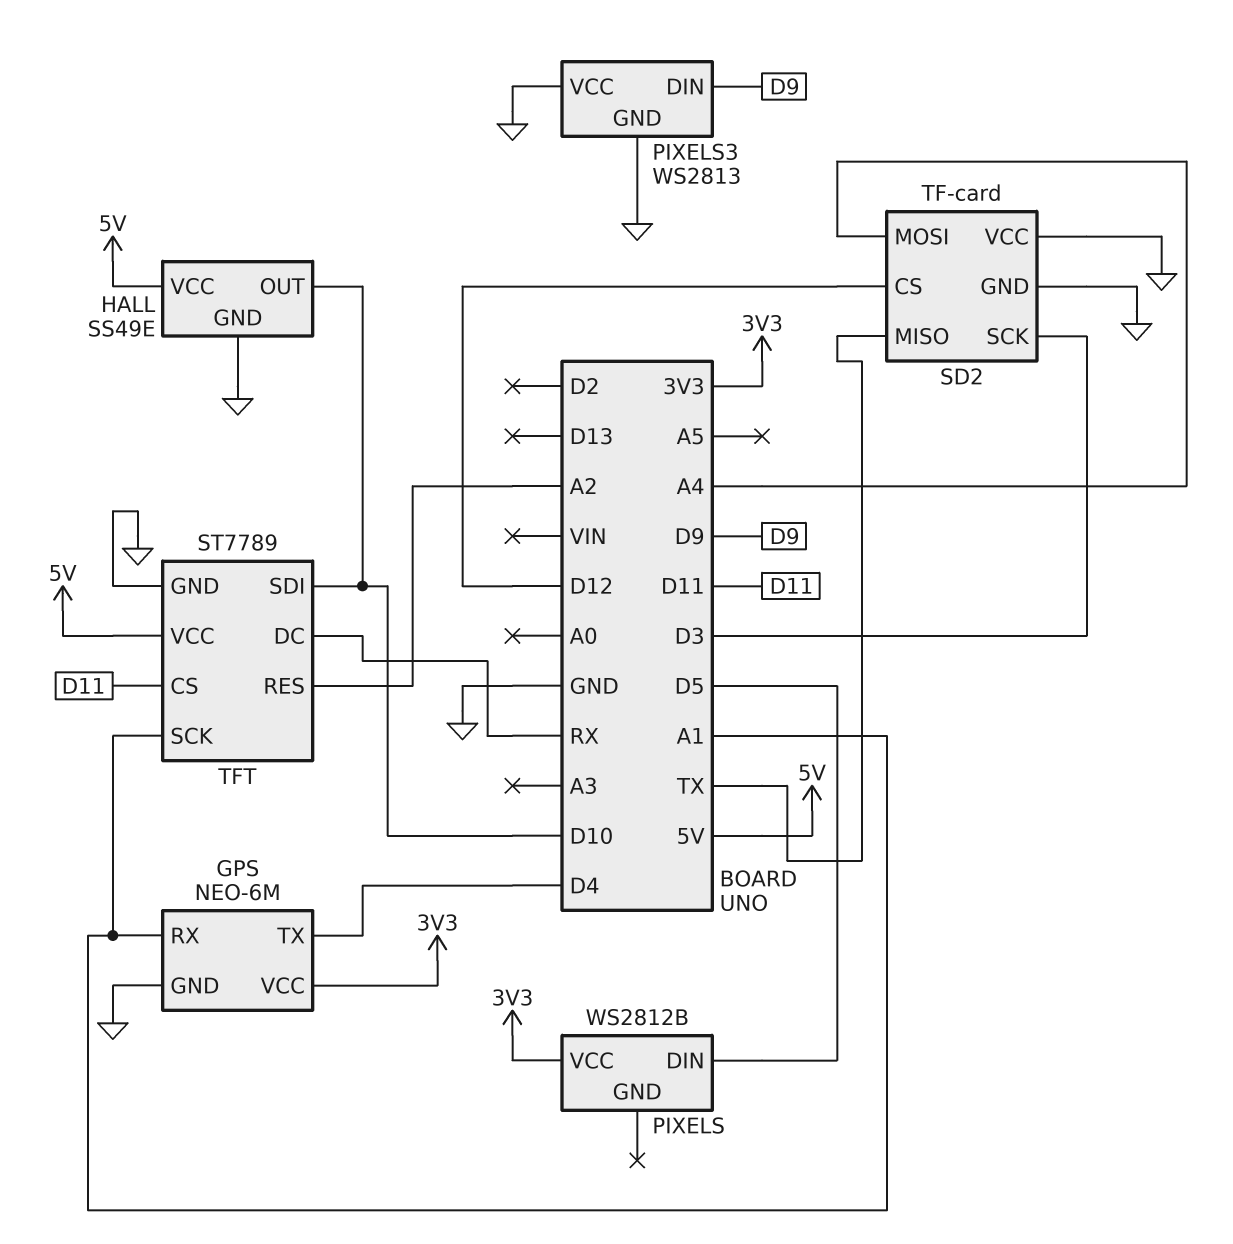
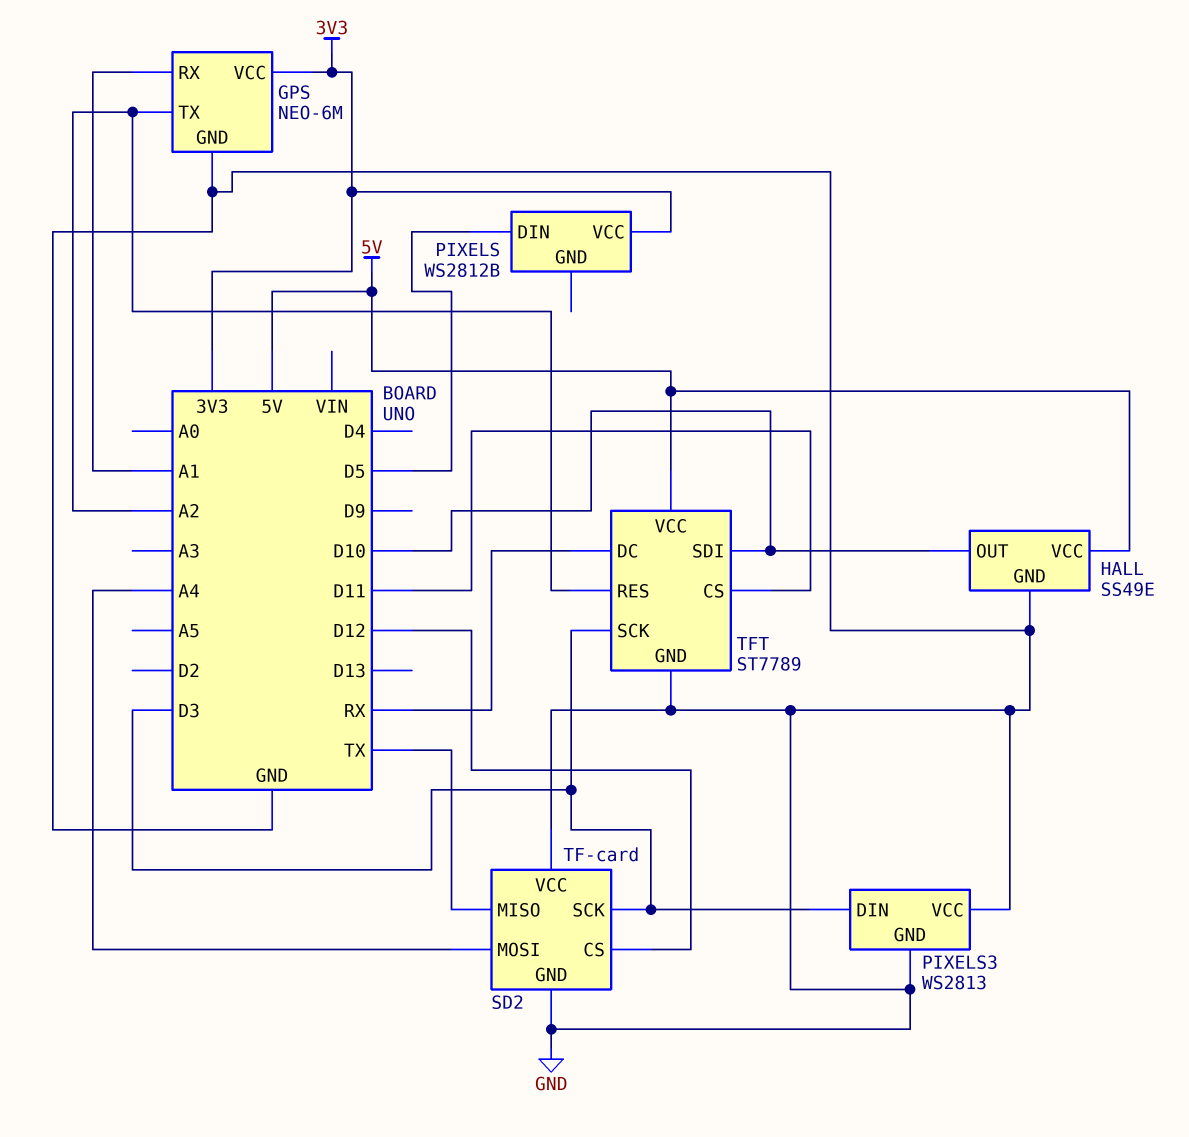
GPS pin TX: D4 -> A2
PIXELS3 pin DIN: D9 -> D3
TFT pin SCK: A1 -> D3

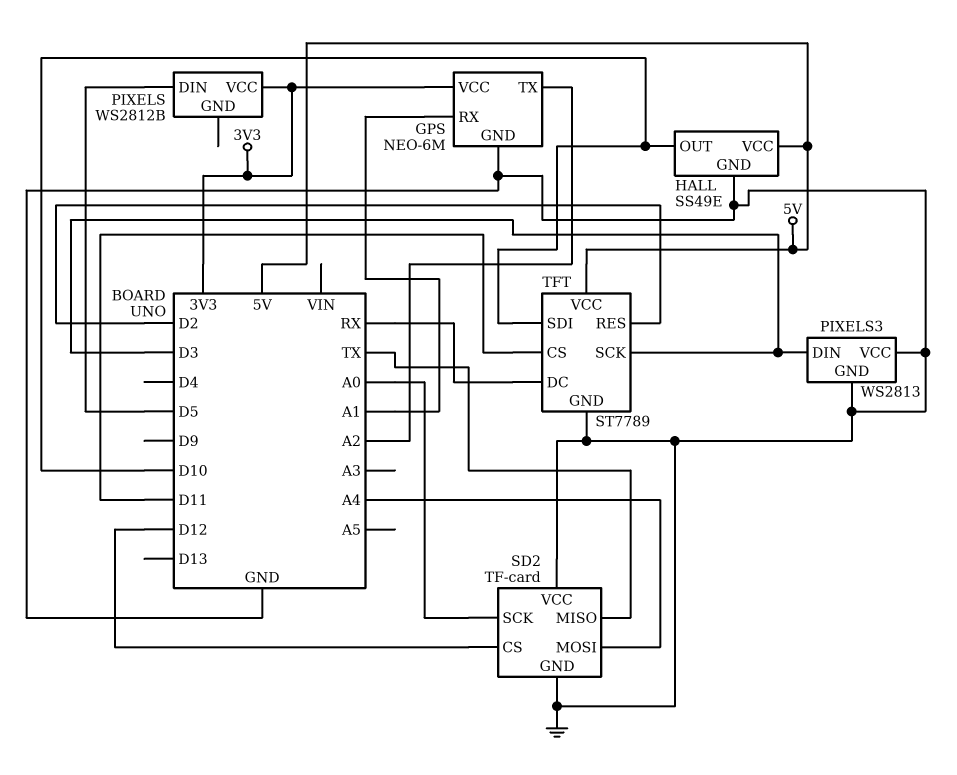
SD2 pin SCK: D3 -> A0
TFT pin RES: A2 -> D2

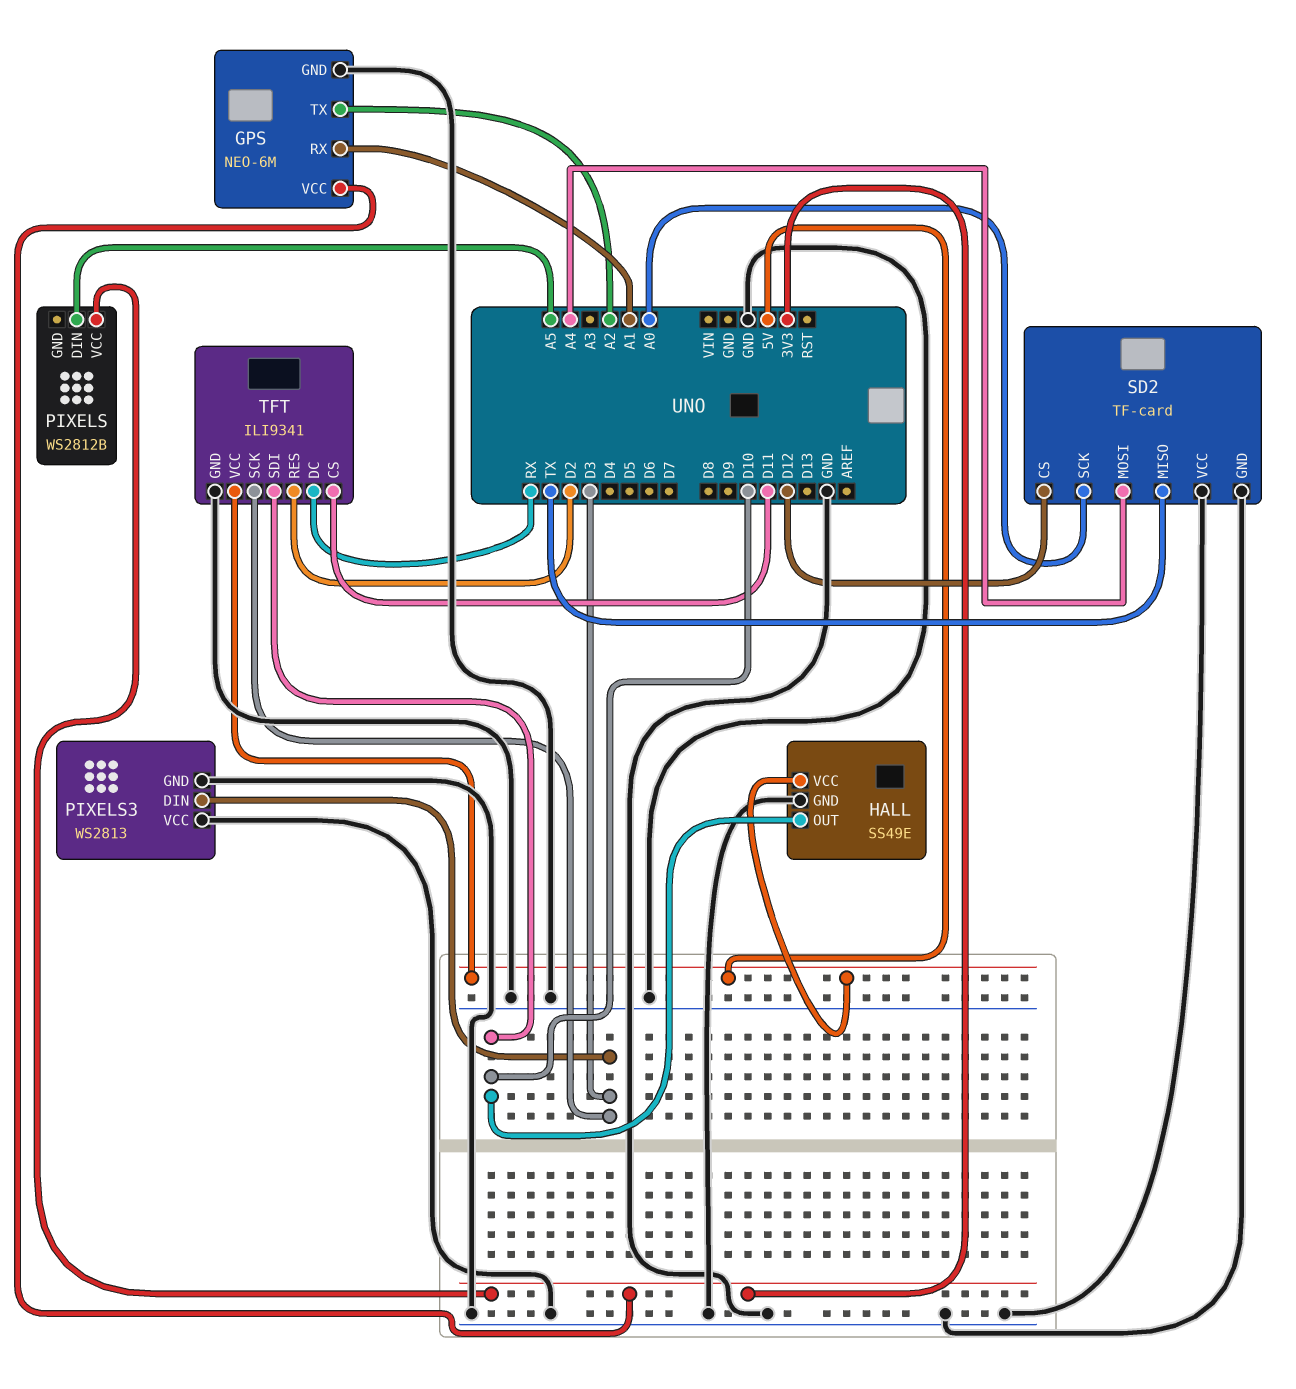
PIXELS pin DIN: D5 -> A5
TFT: ST7789 -> ILI9341

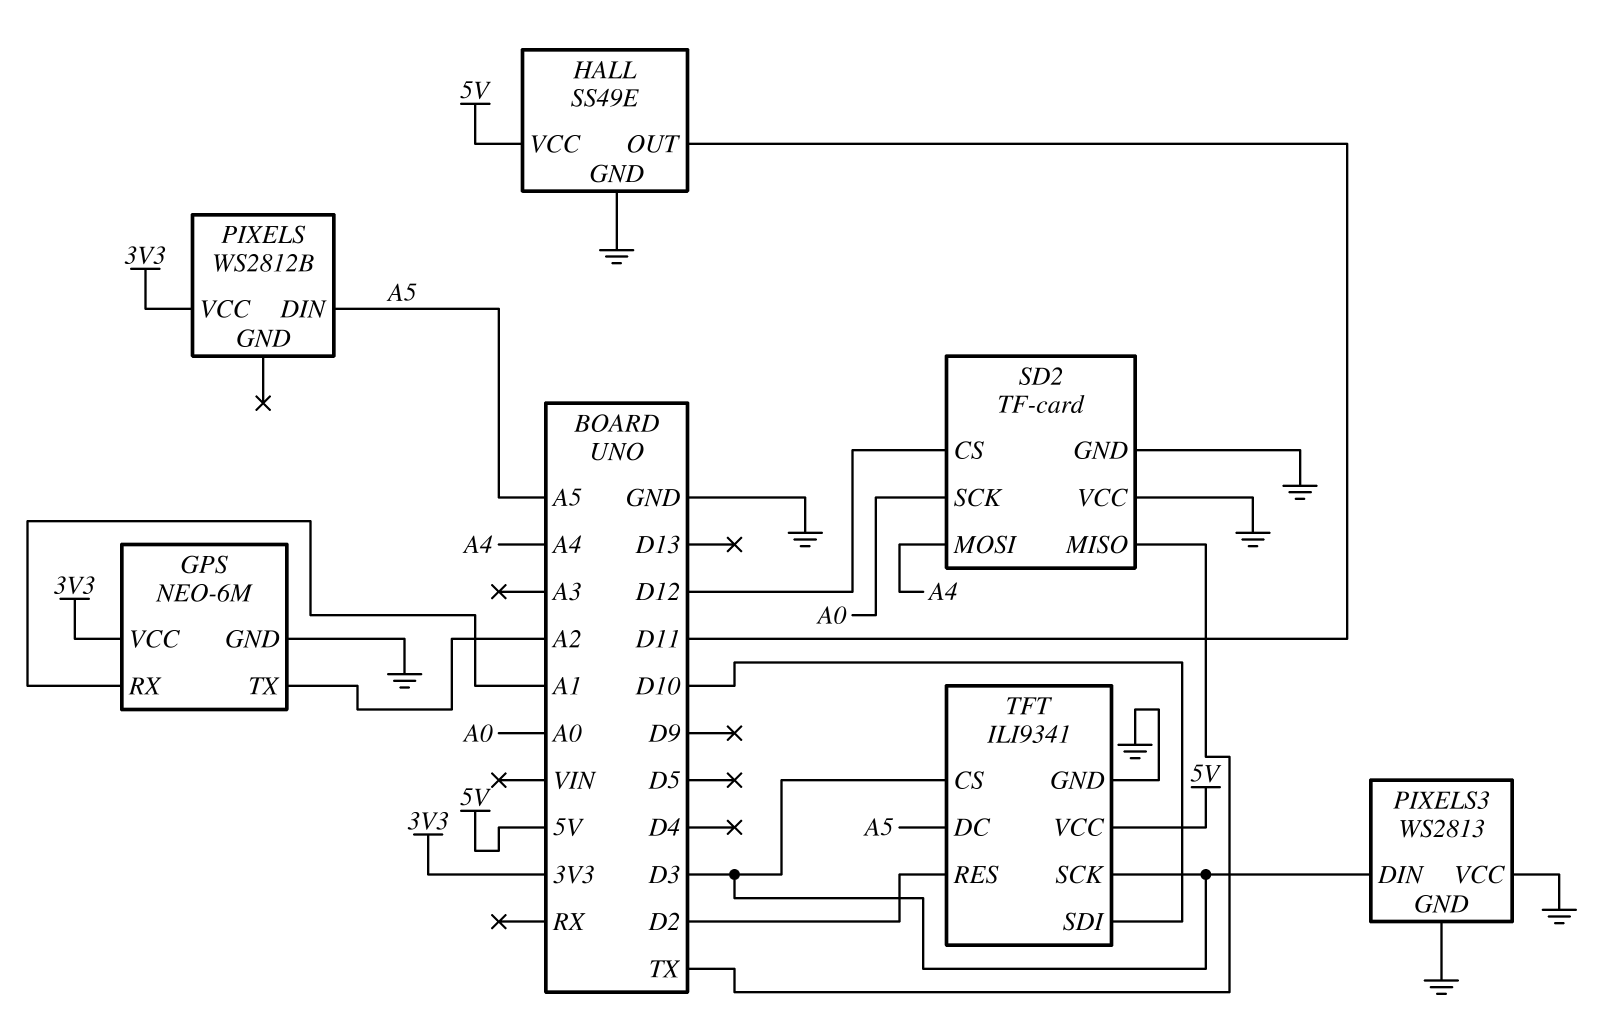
HALL pin OUT: D10 -> D11
TFT pin CS: D11 -> D3
TFT pin DC: RX -> A5

